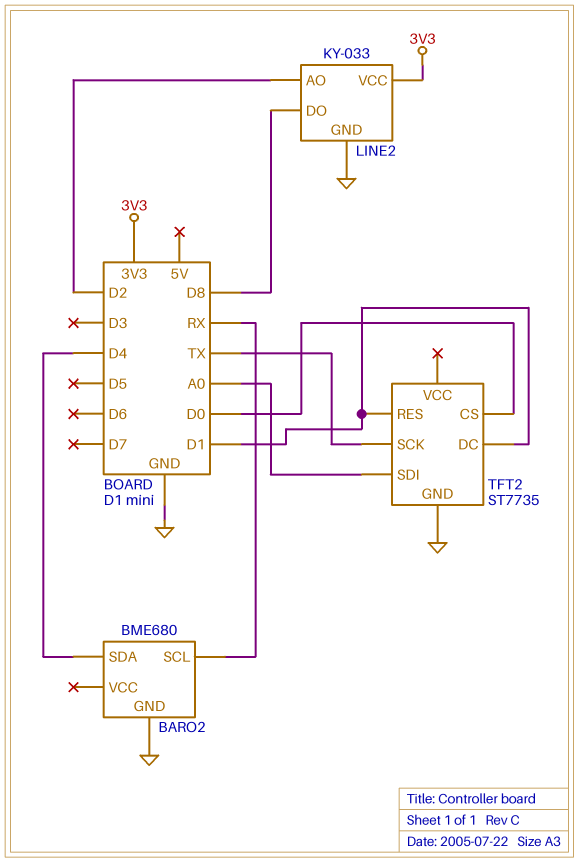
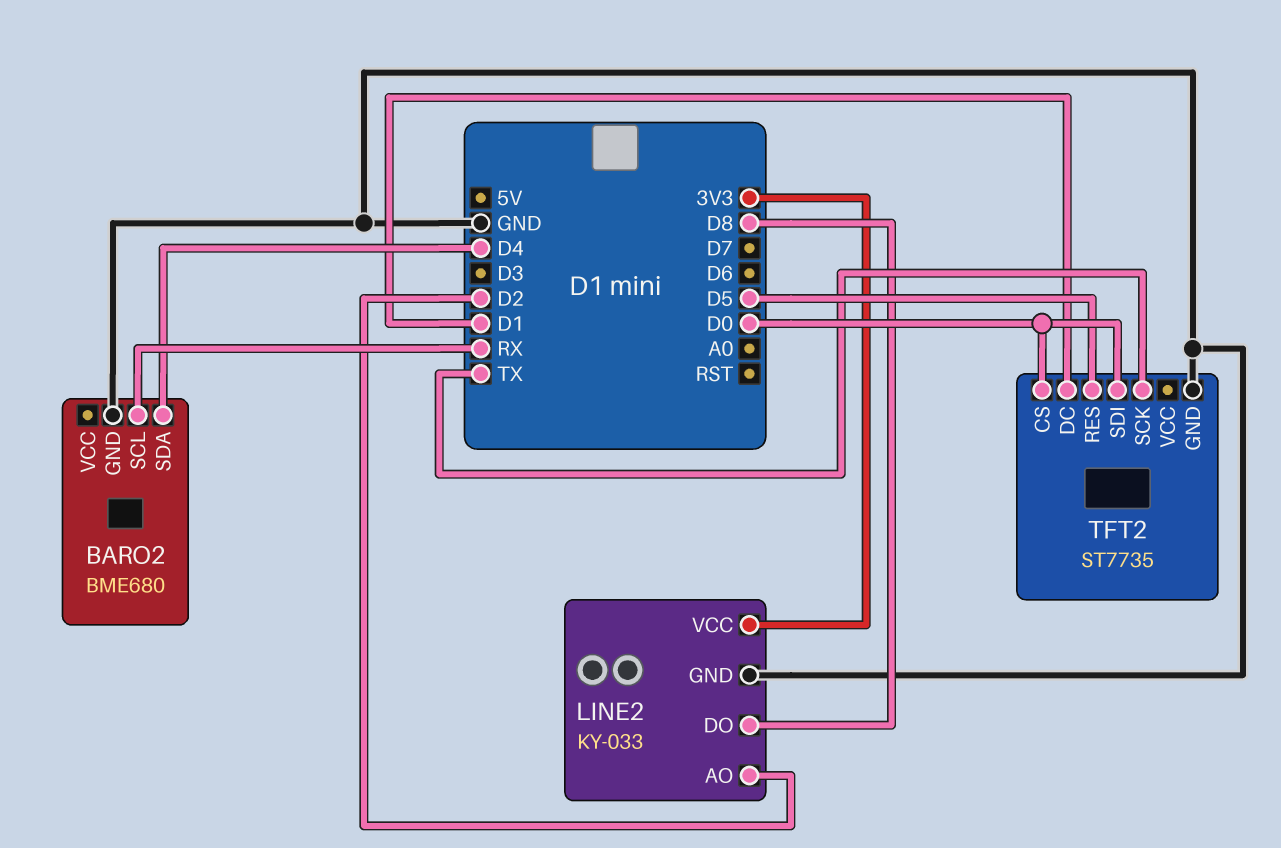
TFT2 pin RES: D1 -> D5
TFT2 pin SDI: A0 -> D0

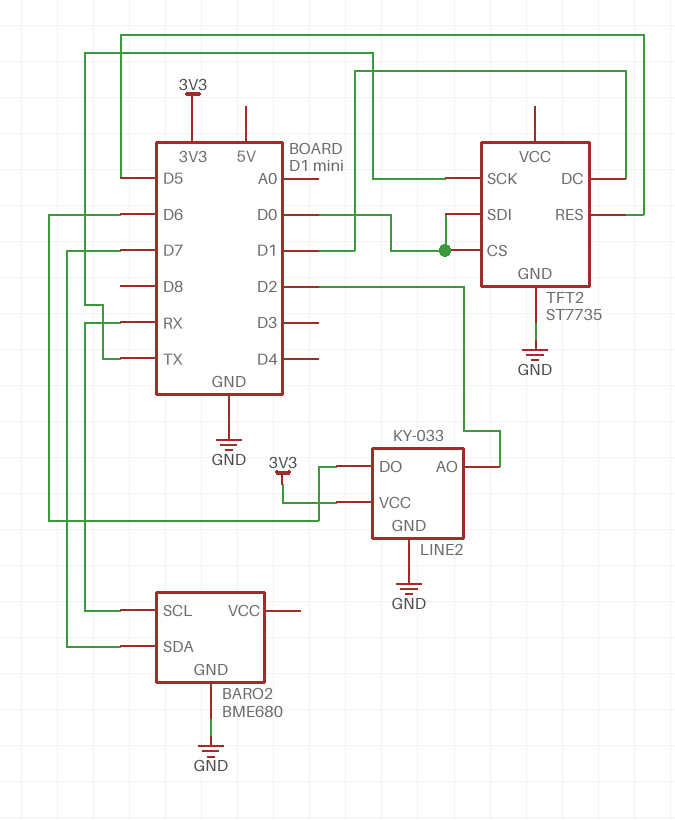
BARO2 pin SDA: D4 -> D7
LINE2 pin DO: D8 -> D6

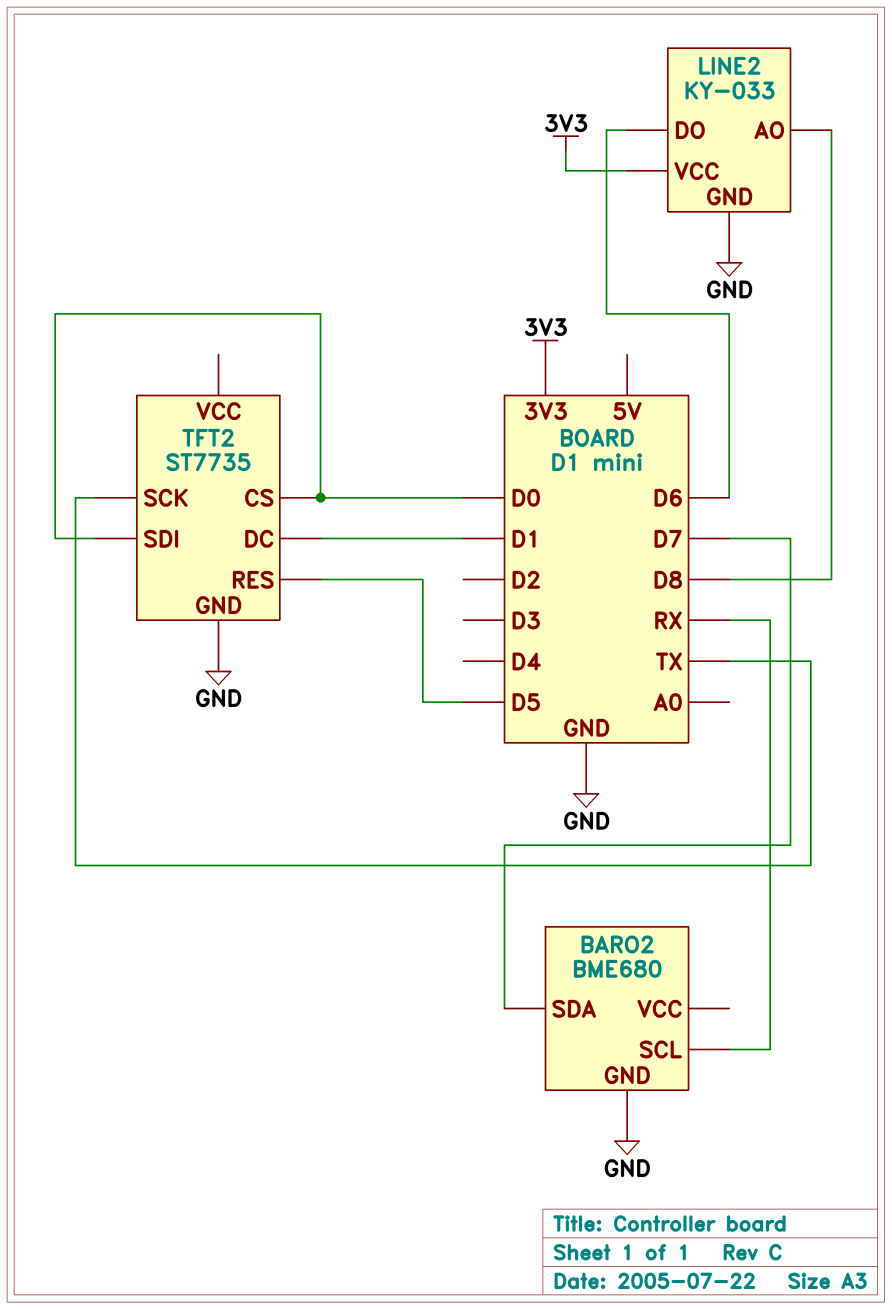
LINE2 pin AO: D2 -> D8

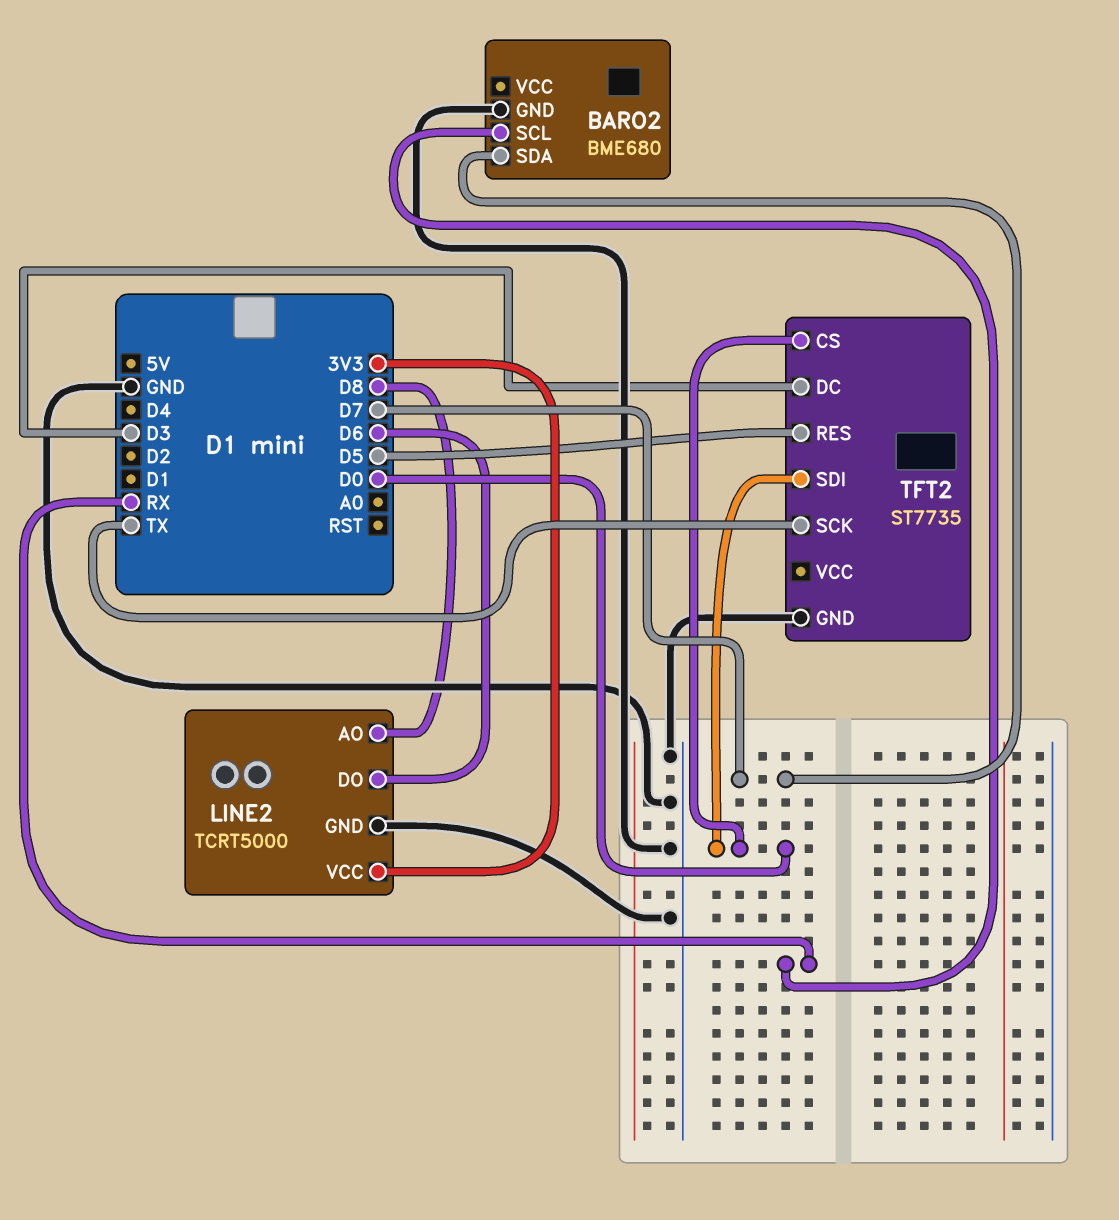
LINE2: KY-033 -> TCRT5000
TFT2 pin DC: D1 -> D3

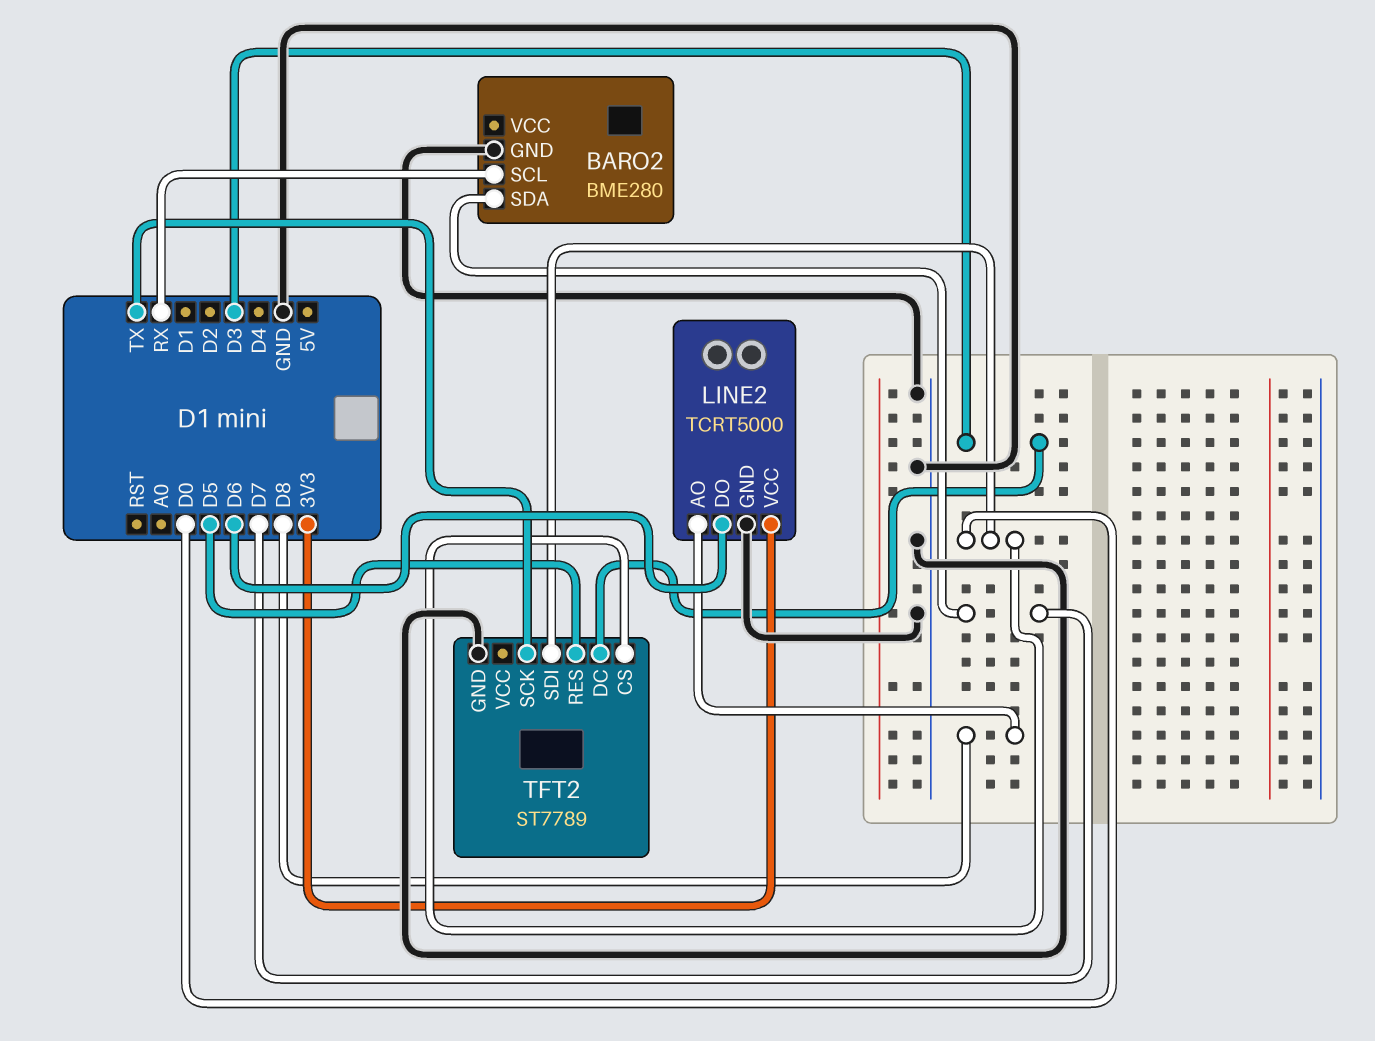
BARO2: BME680 -> BME280
TFT2: ST7735 -> ST7789

